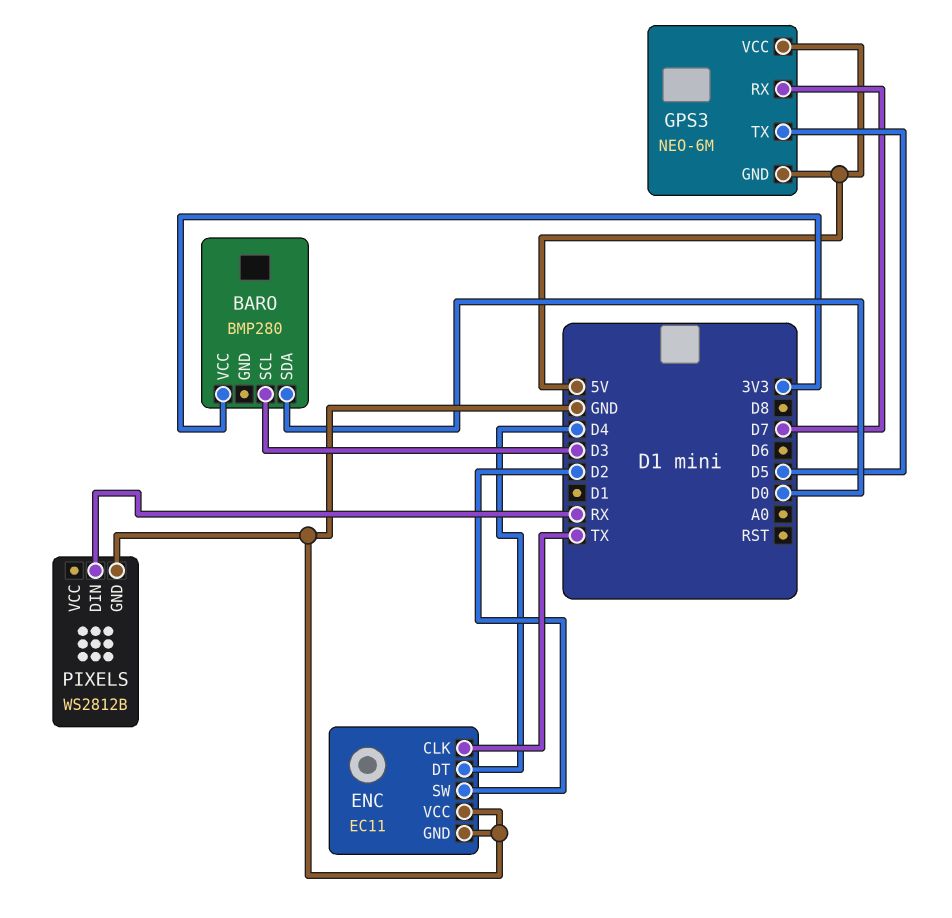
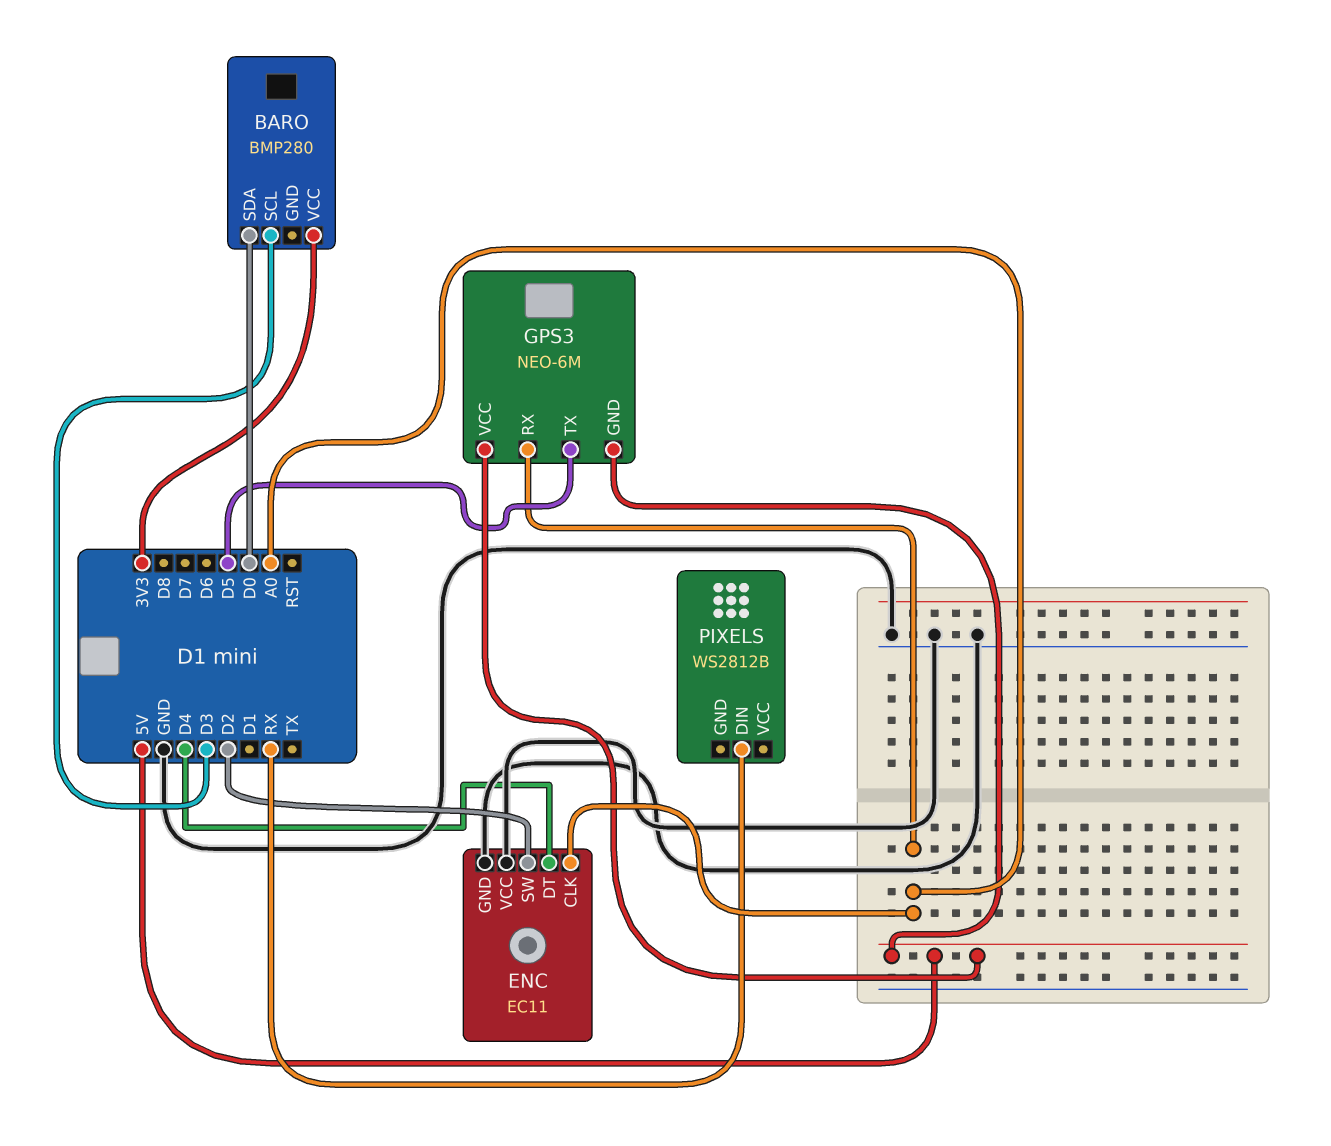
ENC pin CLK: TX -> A0
GPS3 pin RX: D7 -> A0
PIXELS pin GND: GND -> none

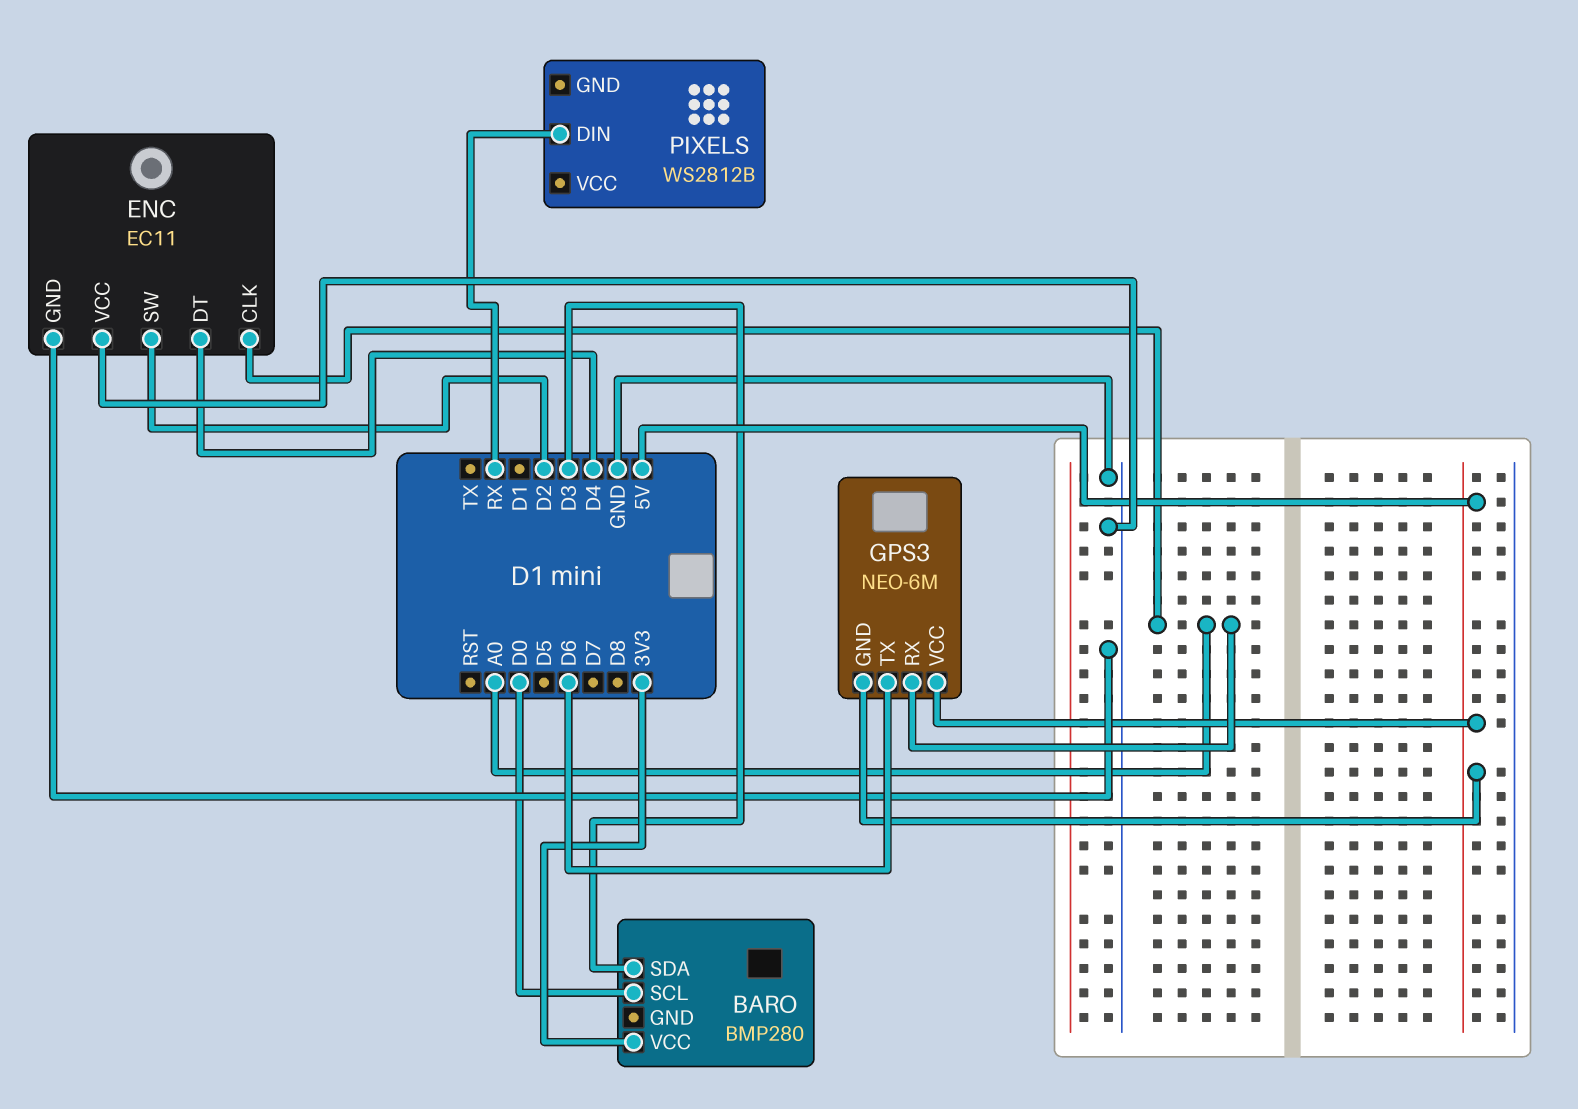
BARO pin SCL: D3 -> D0
BARO pin SDA: D0 -> D3
GPS3 pin TX: D5 -> D6

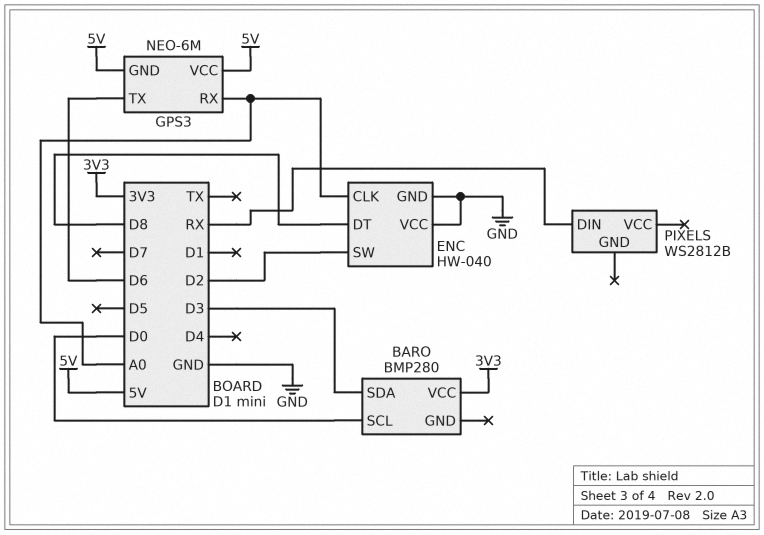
ENC: EC11 -> HW-040
ENC pin DT: D4 -> D8

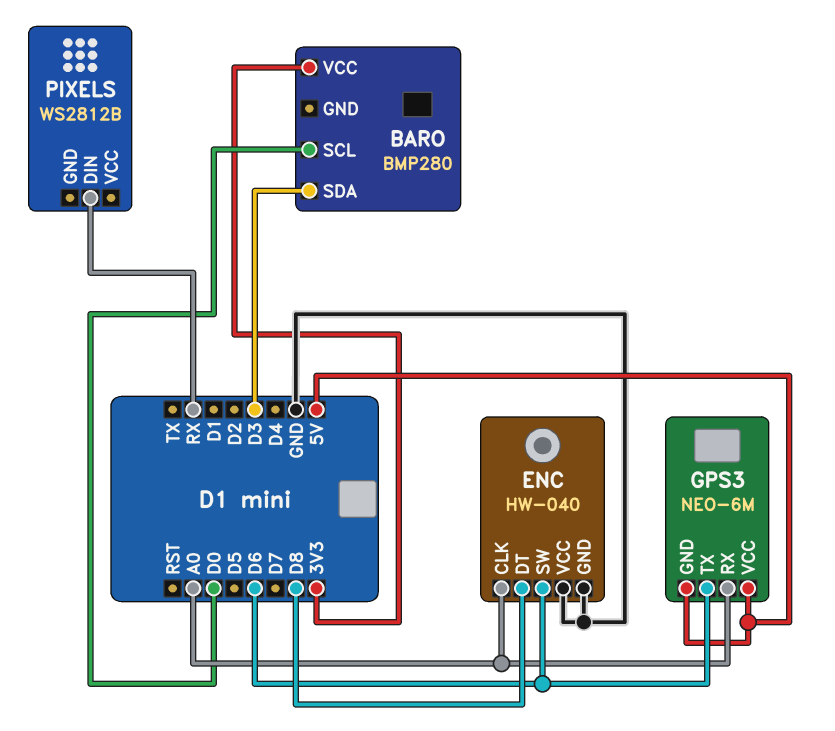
ENC pin SW: D2 -> D6

